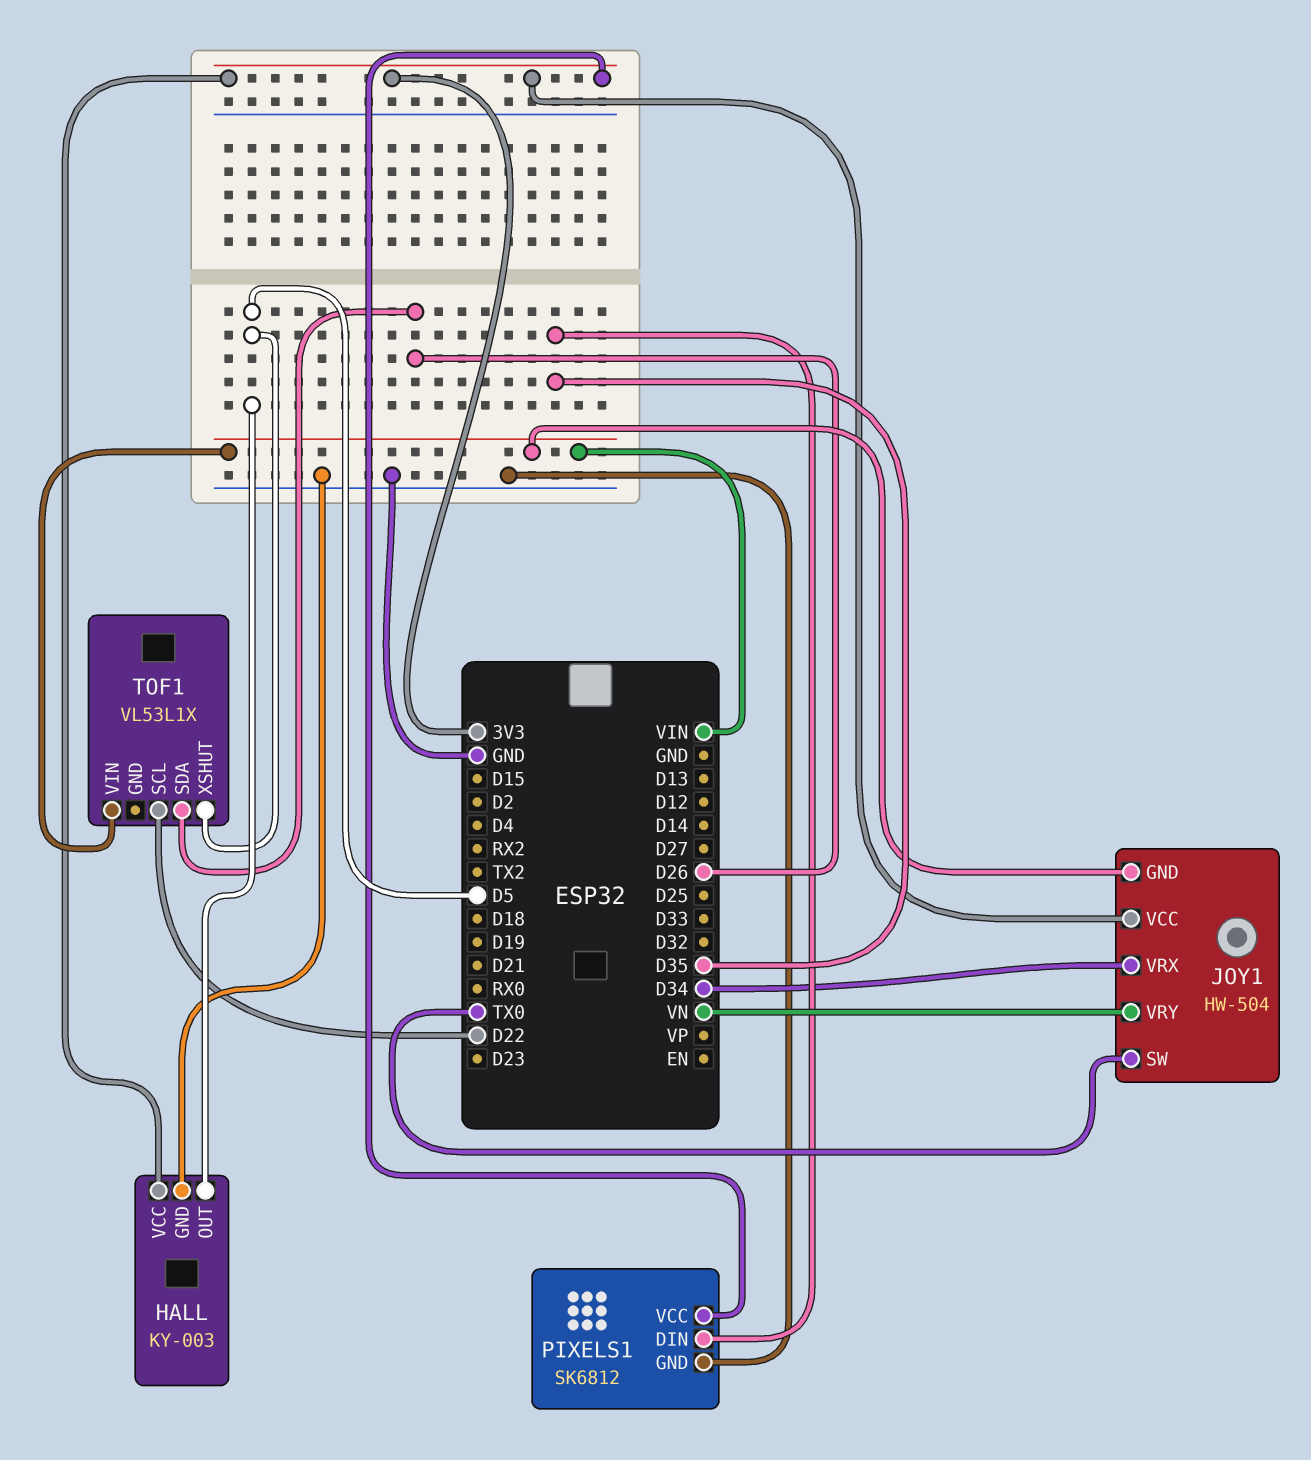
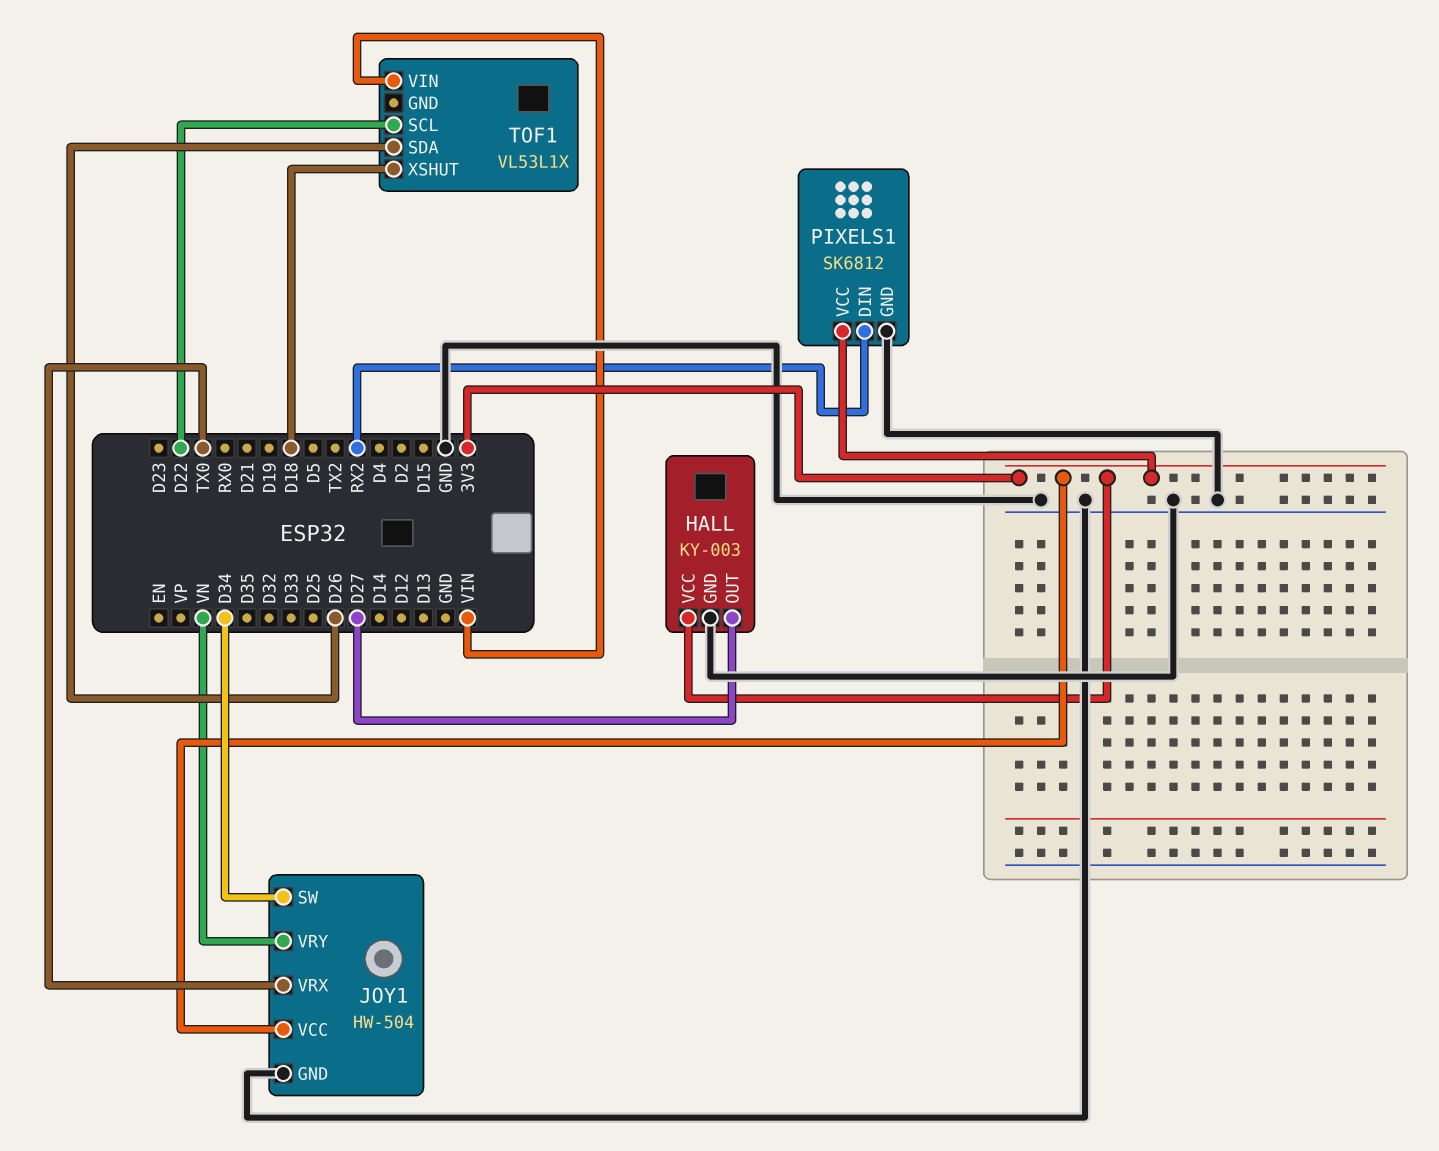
HALL pin OUT: D5 -> D27
JOY1 pin GND: VIN -> GND
JOY1 pin SW: TX0 -> D34
JOY1 pin VRX: D34 -> TX0
PIXELS1 pin DIN: D35 -> RX2
TOF1 pin XSHUT: D5 -> D18

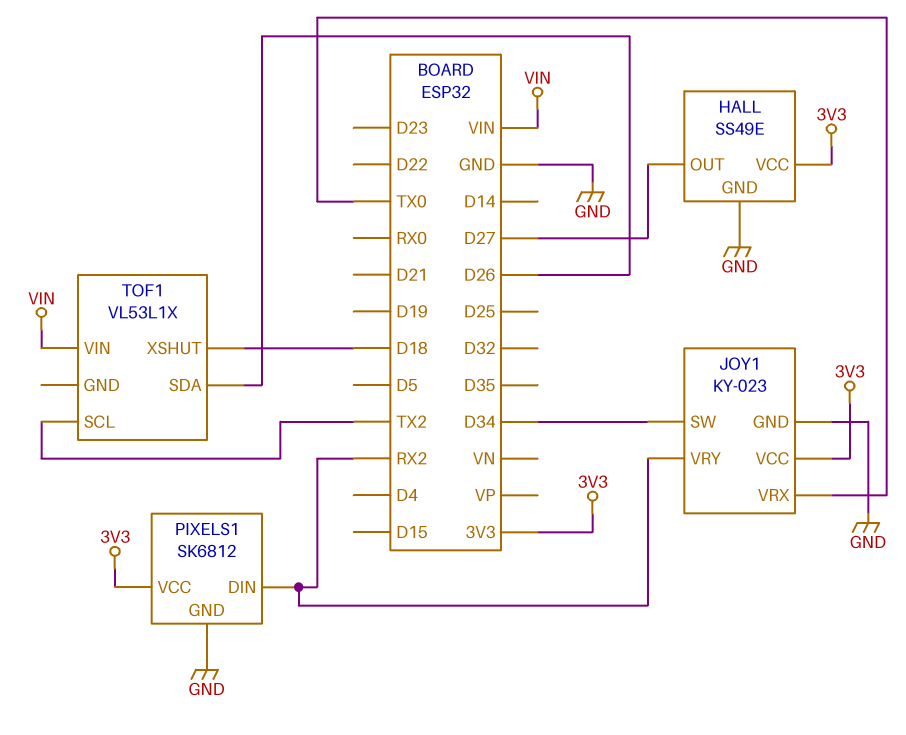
HALL: KY-003 -> SS49E
JOY1: HW-504 -> KY-023
JOY1 pin VRY: VN -> RX2
TOF1 pin SCL: D22 -> TX2

